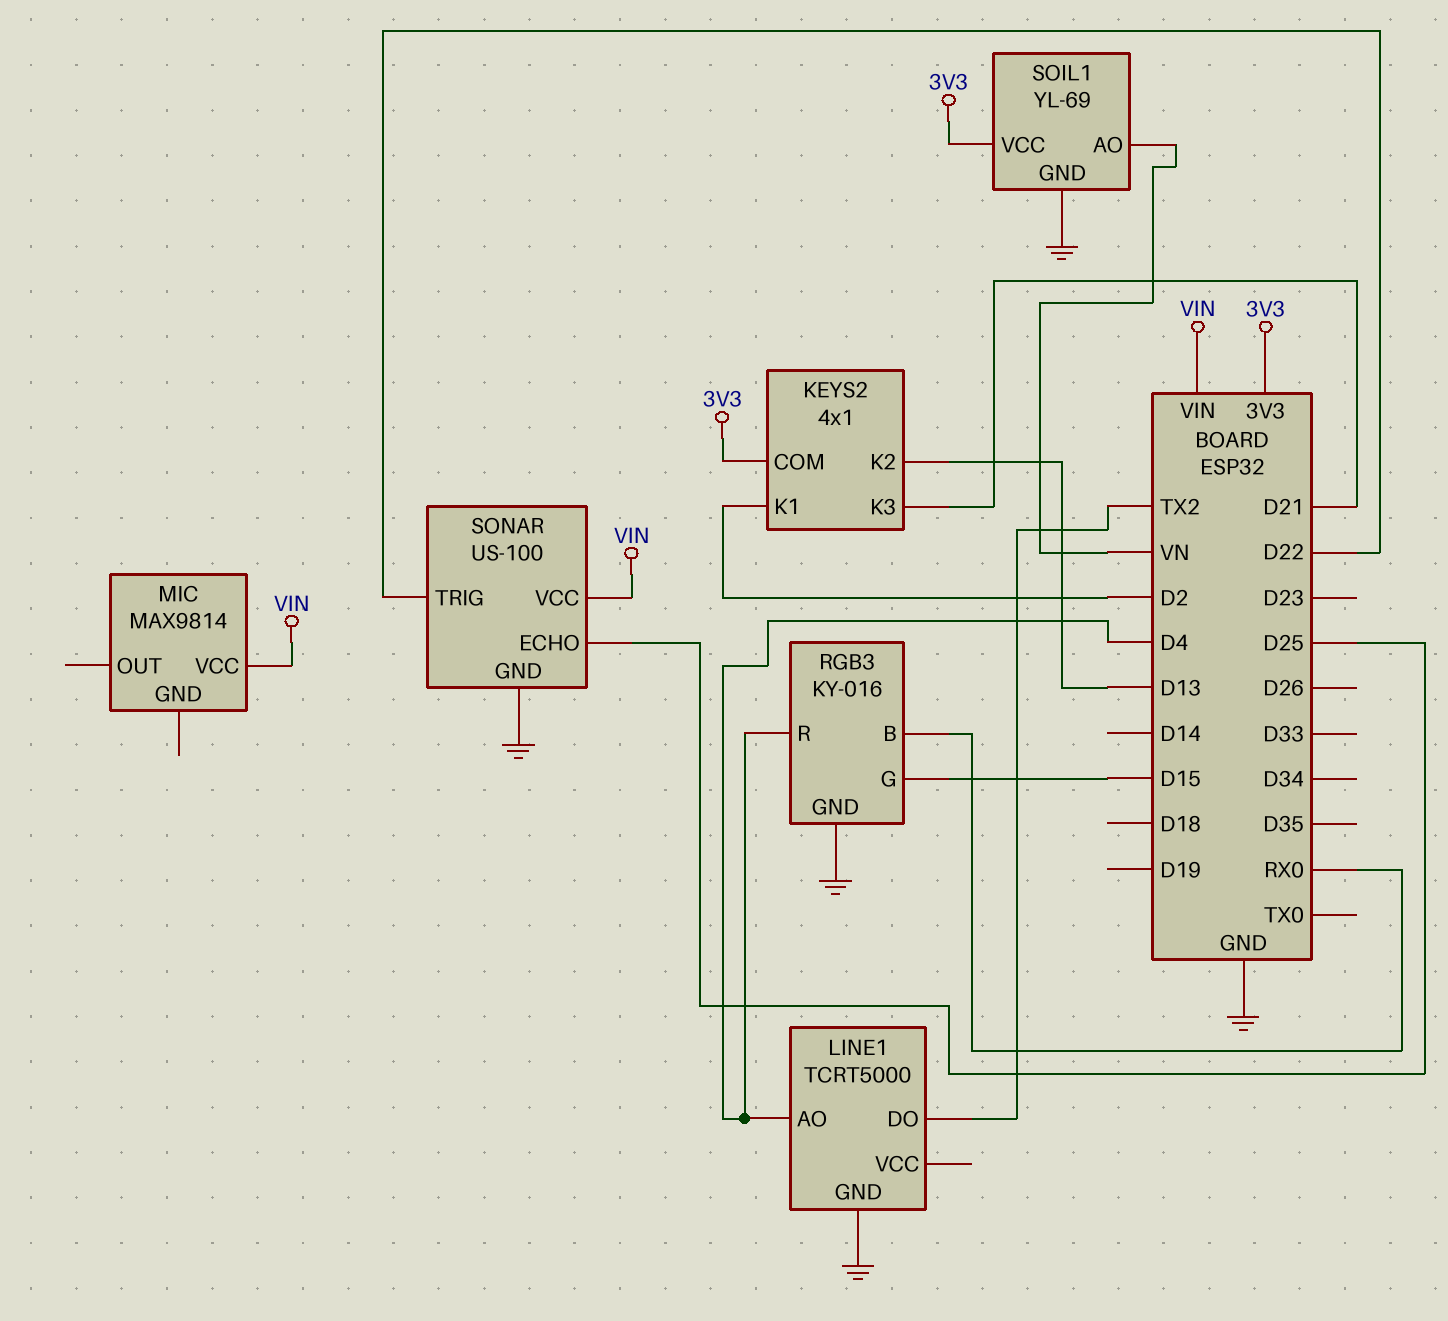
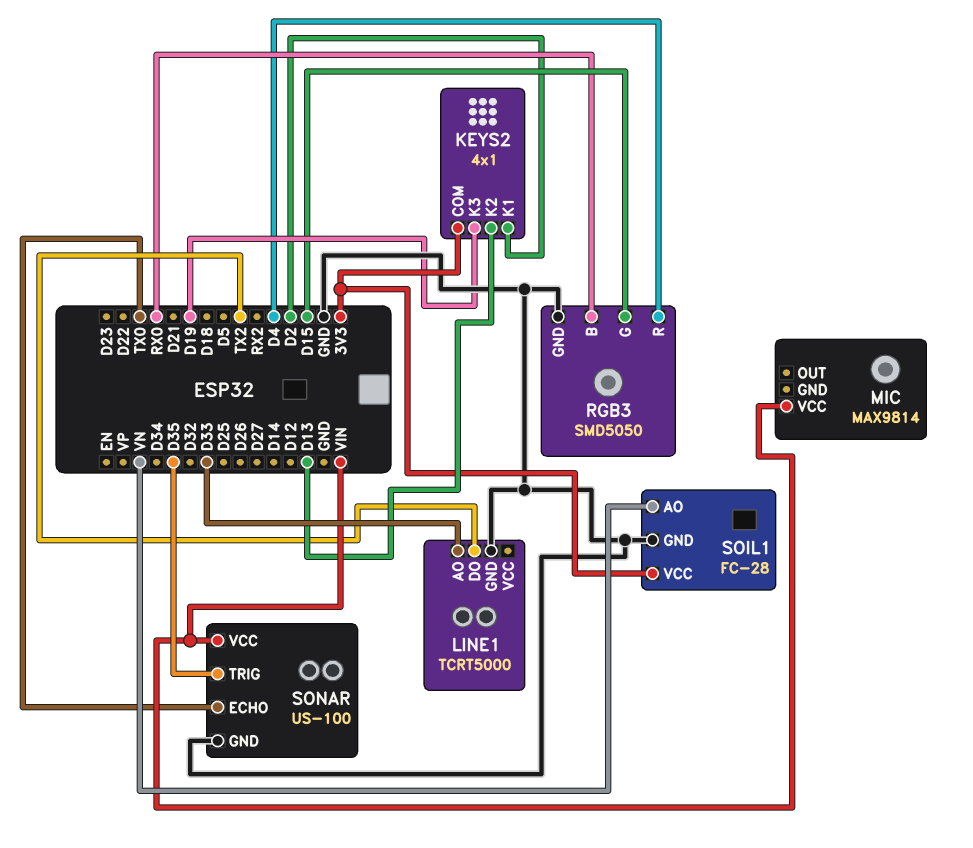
KEYS2 pin K3: D21 -> D19
LINE1 pin AO: D4 -> D33
RGB3: KY-016 -> SMD5050
SOIL1: YL-69 -> FC-28
SONAR pin ECHO: D25 -> TX0
SONAR pin TRIG: D22 -> D35

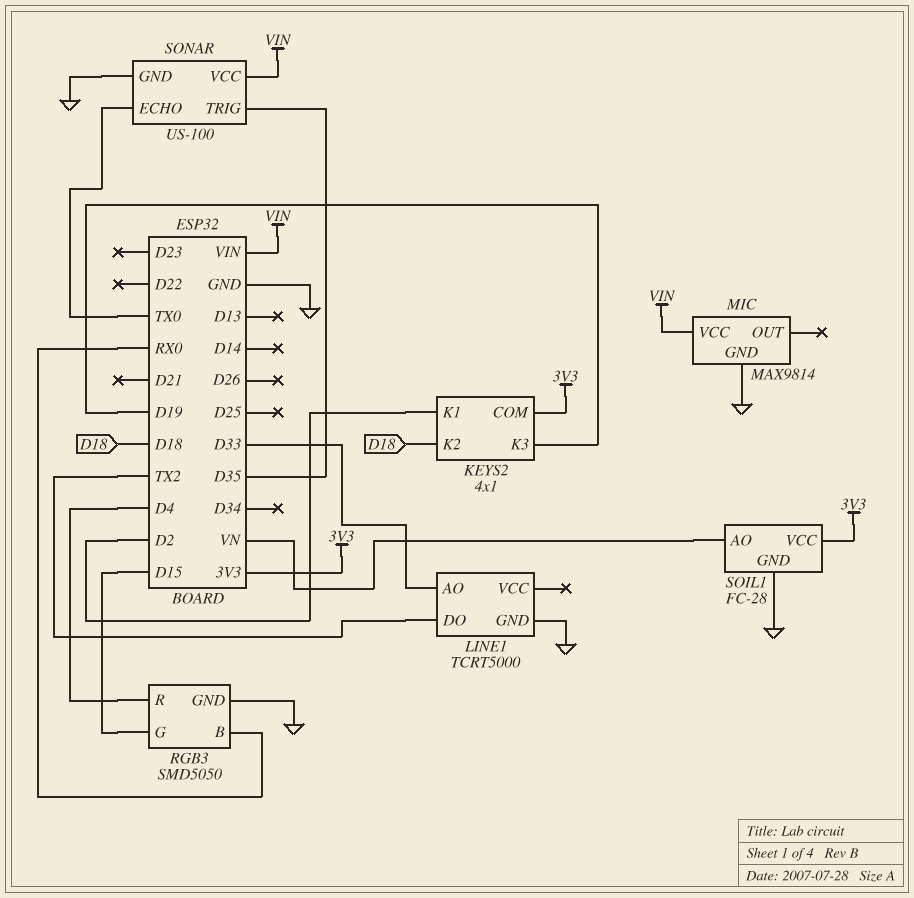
KEYS2 pin K2: D13 -> D18
MIC pin GND: none -> GND

